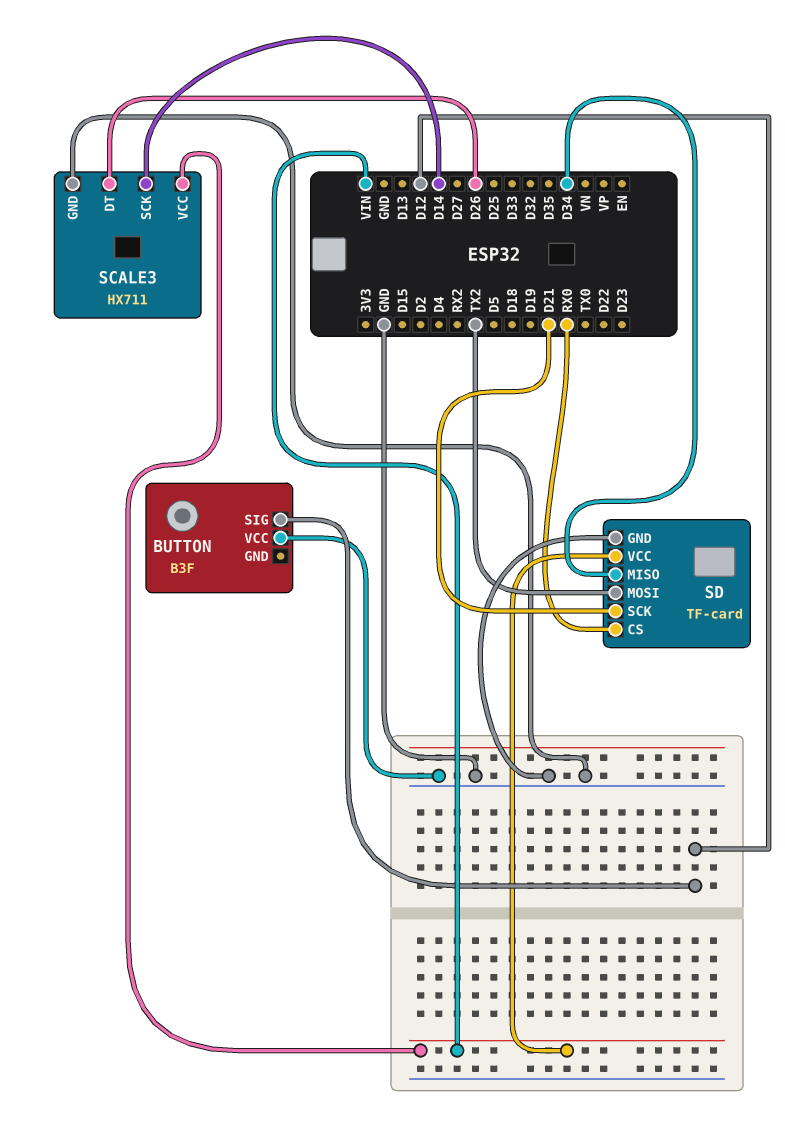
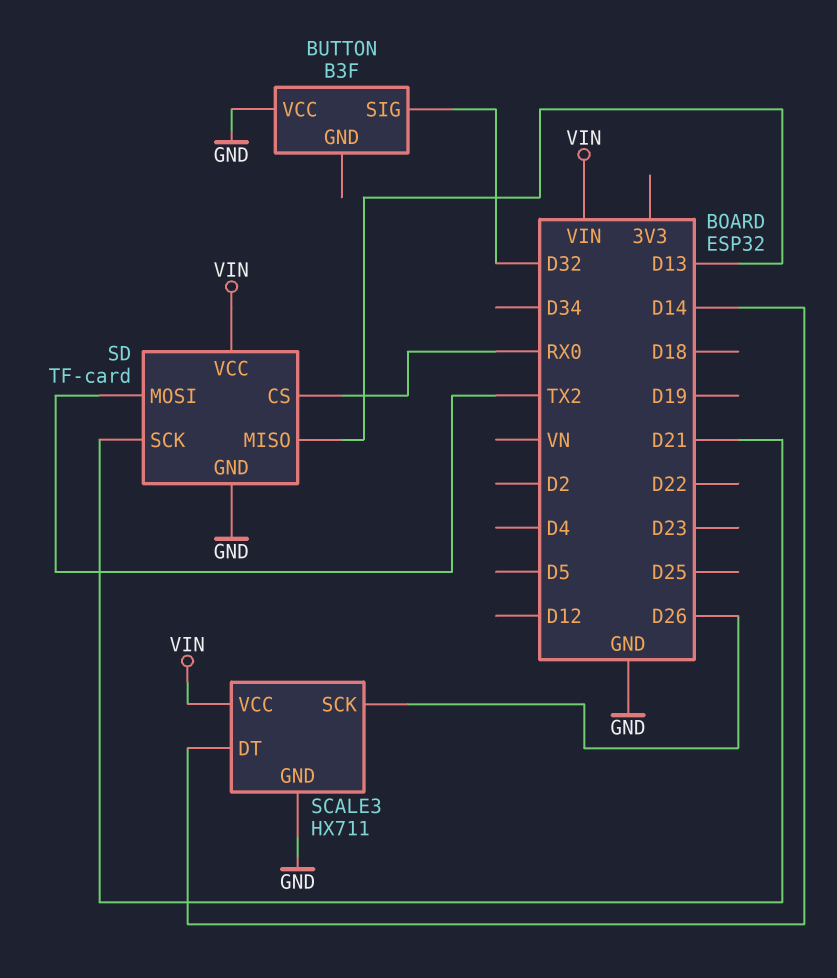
BUTTON pin SIG: D12 -> D32
SCALE3 pin DT: D26 -> D14
SCALE3 pin SCK: D14 -> D26
SD pin MISO: D34 -> D13

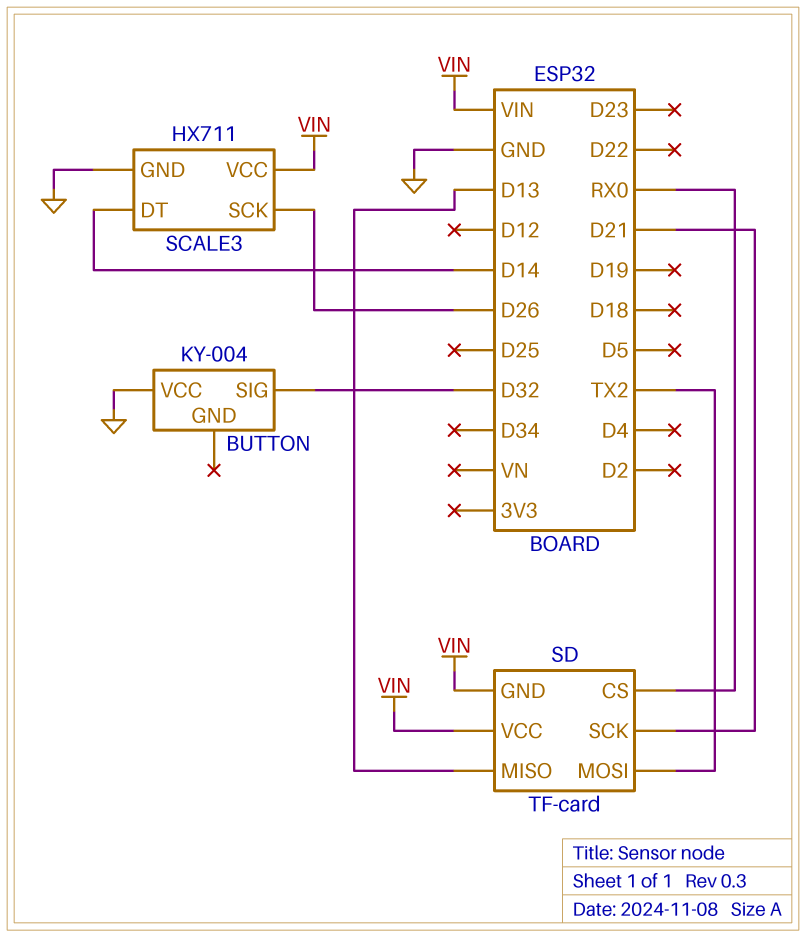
BUTTON: B3F -> KY-004
SD pin GND: GND -> VIN

